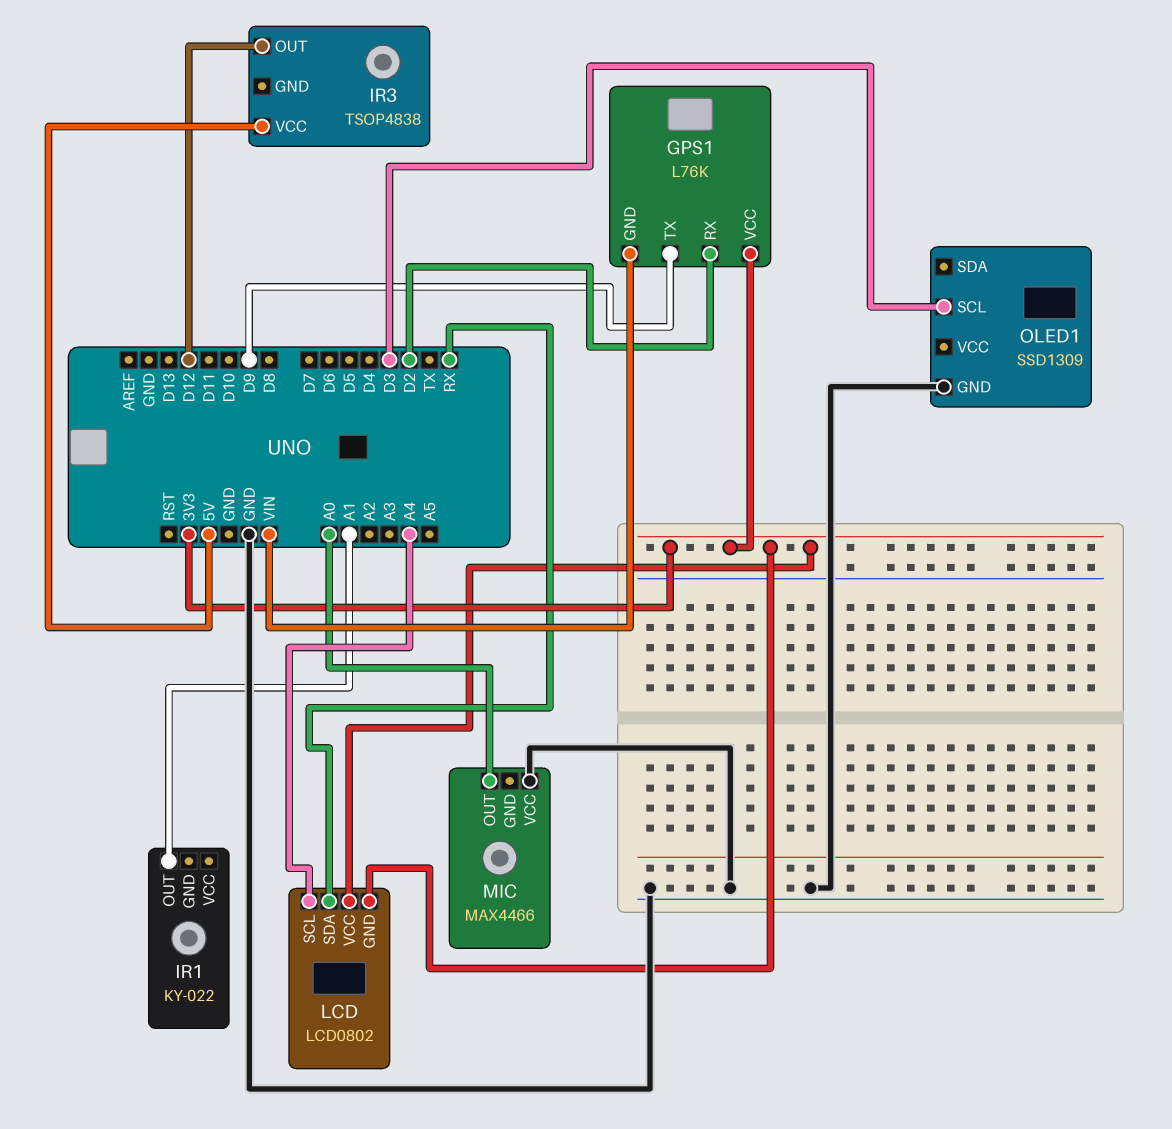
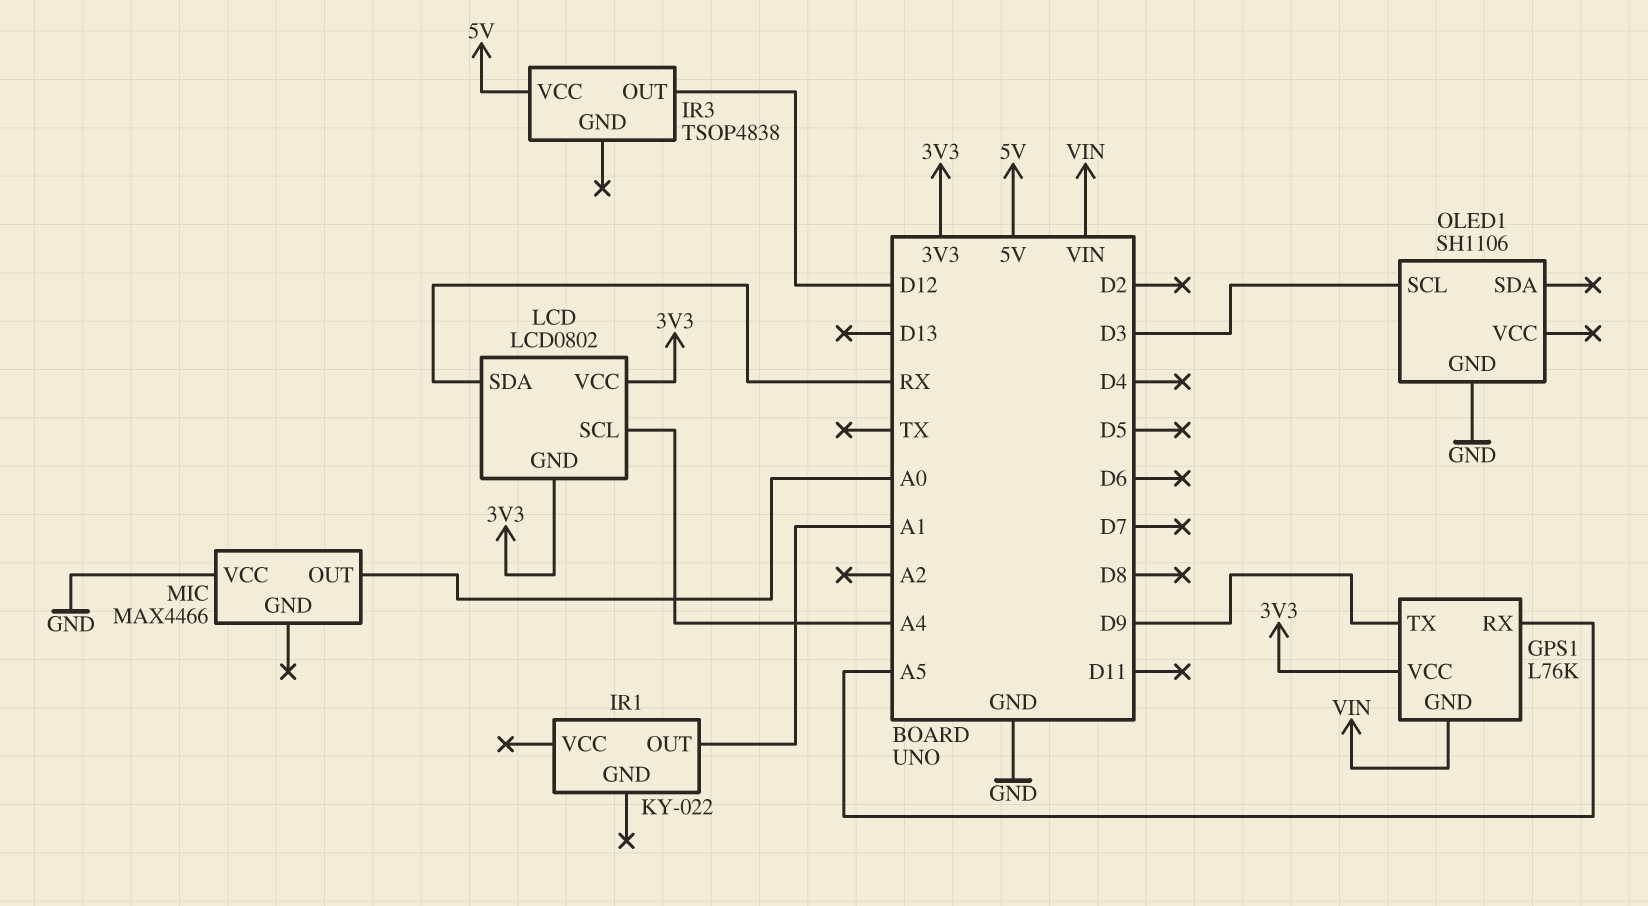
GPS1 pin RX: D2 -> A5
OLED1: SSD1309 -> SH1106

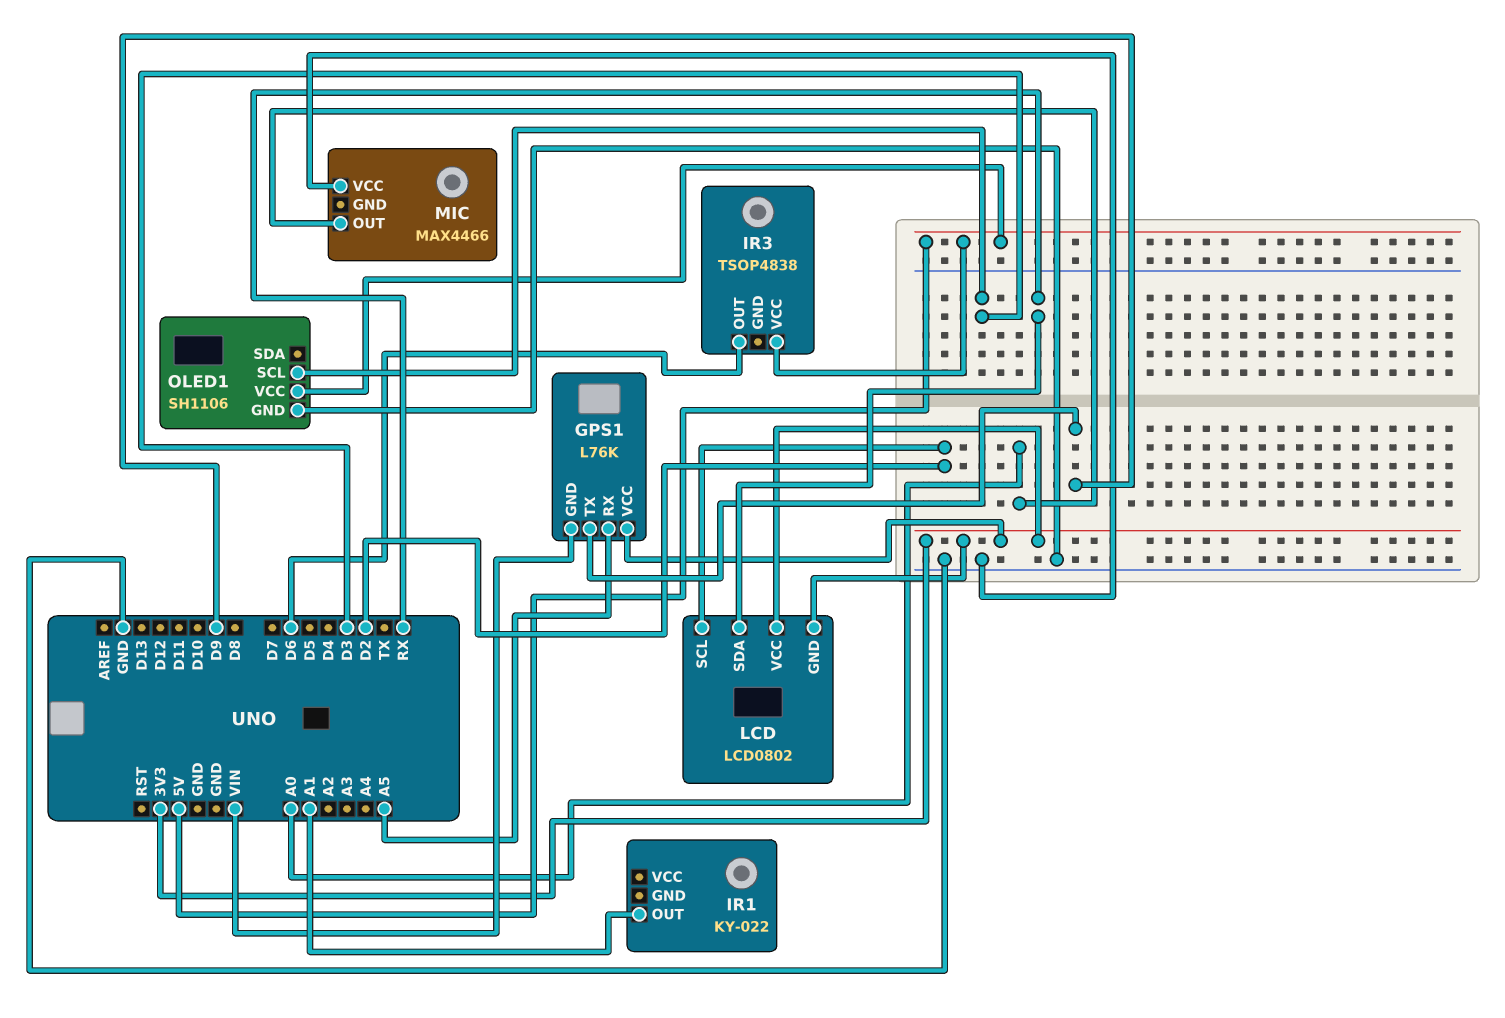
IR3 pin OUT: D12 -> D6
LCD pin SCL: A4 -> D2
OLED1 pin VCC: none -> 5V

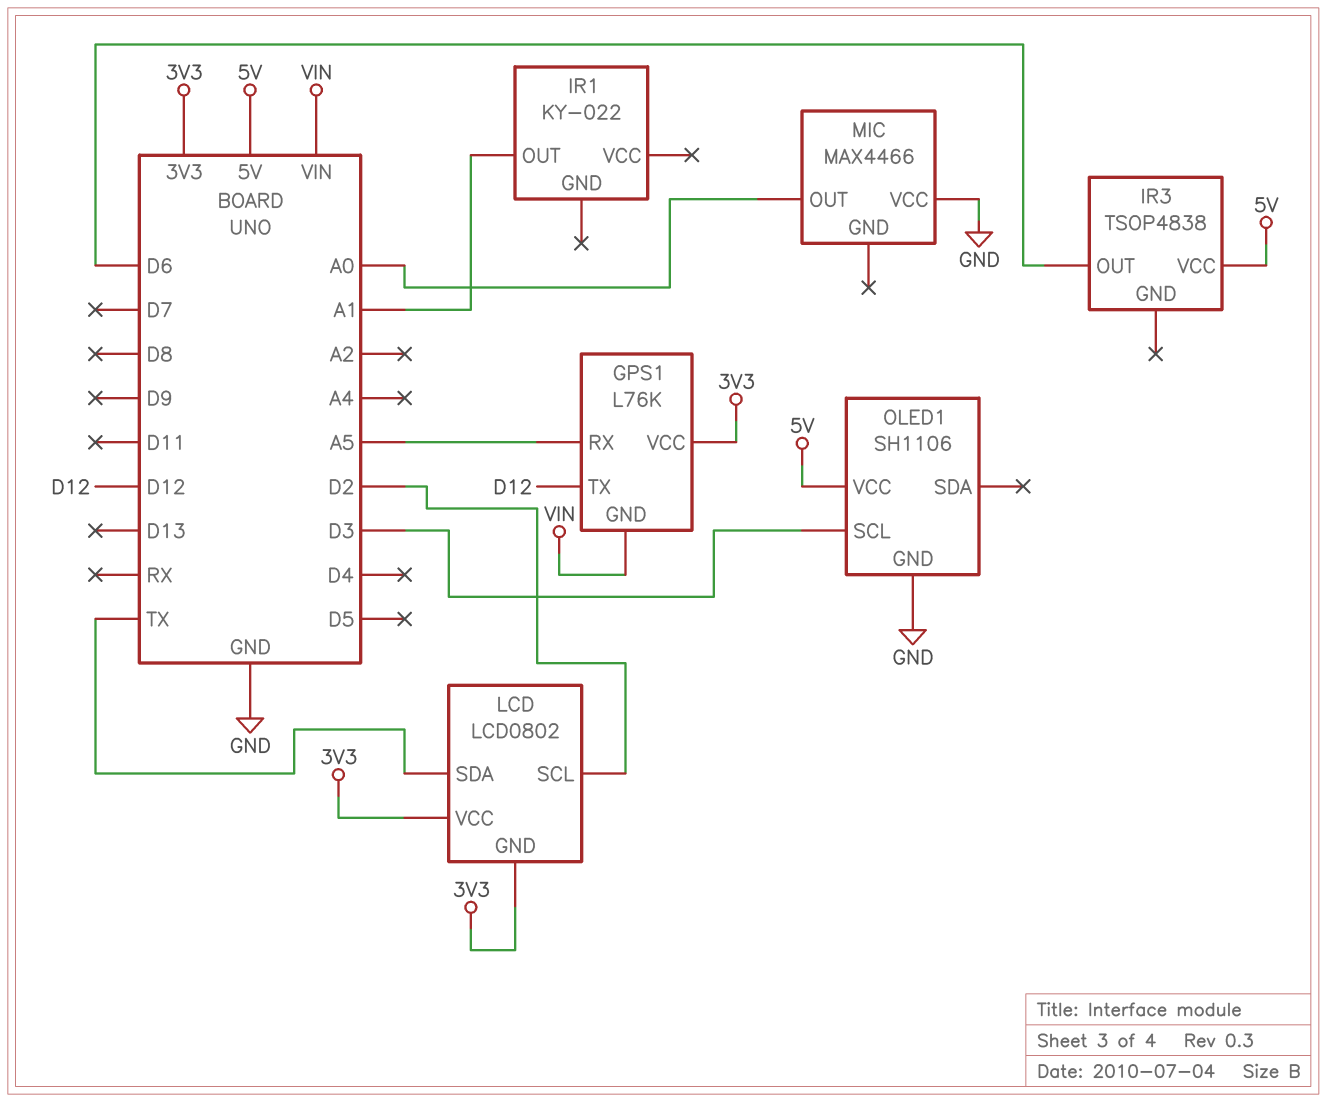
GPS1 pin TX: D9 -> D12
LCD pin SDA: RX -> TX

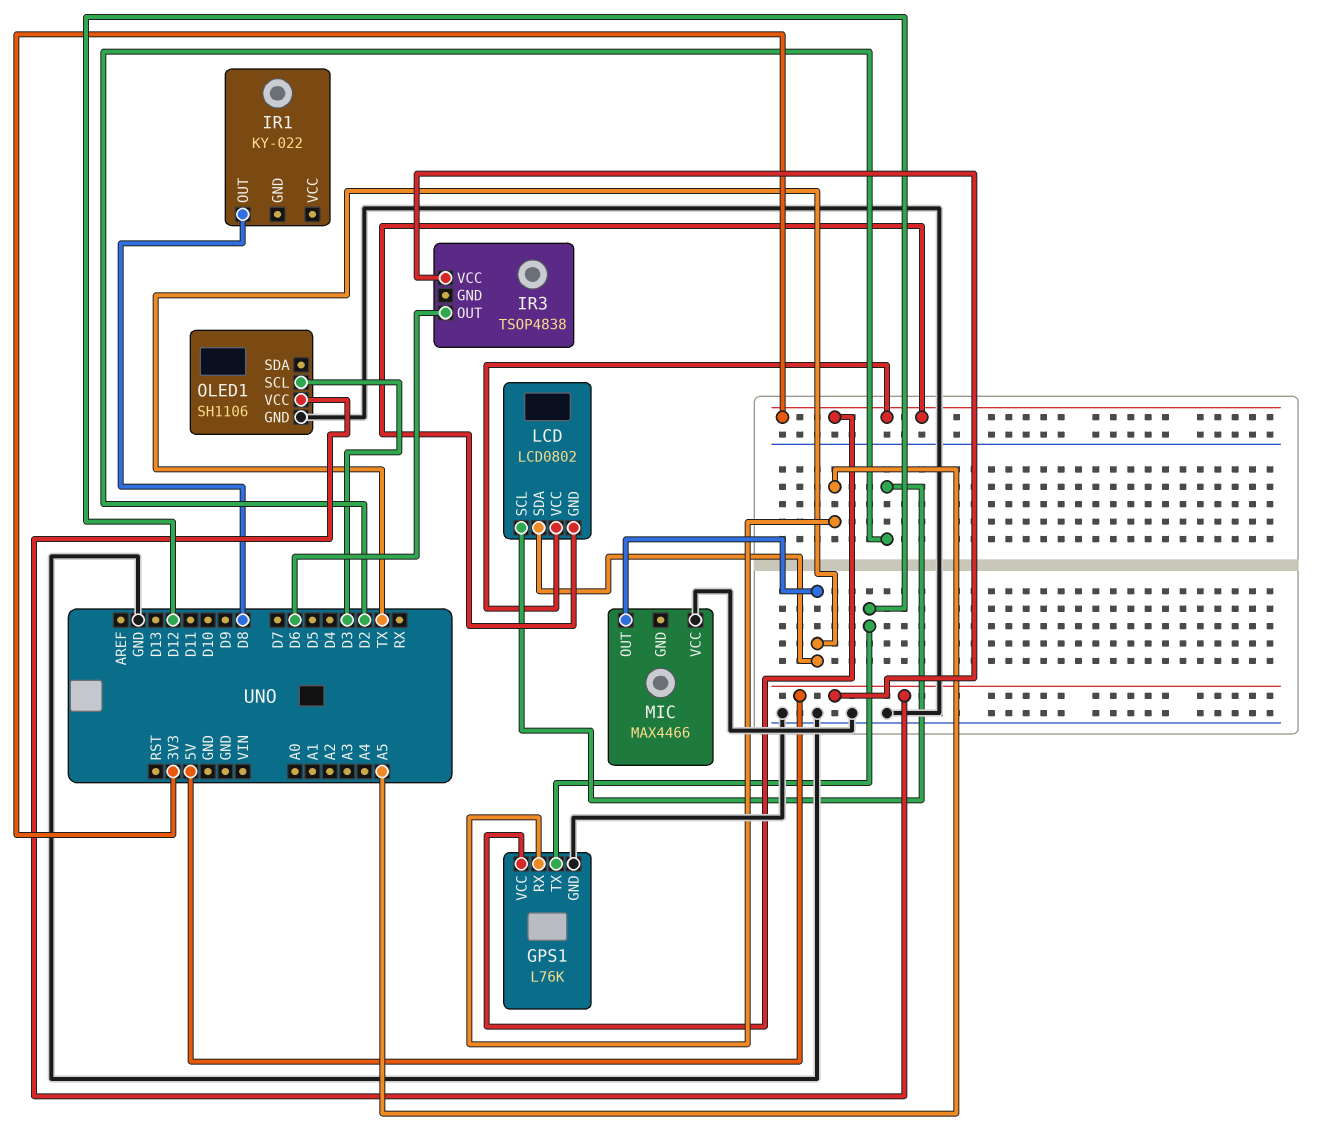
GPS1 pin GND: VIN -> GND
IR1 pin OUT: A1 -> D8
MIC pin OUT: A0 -> TX

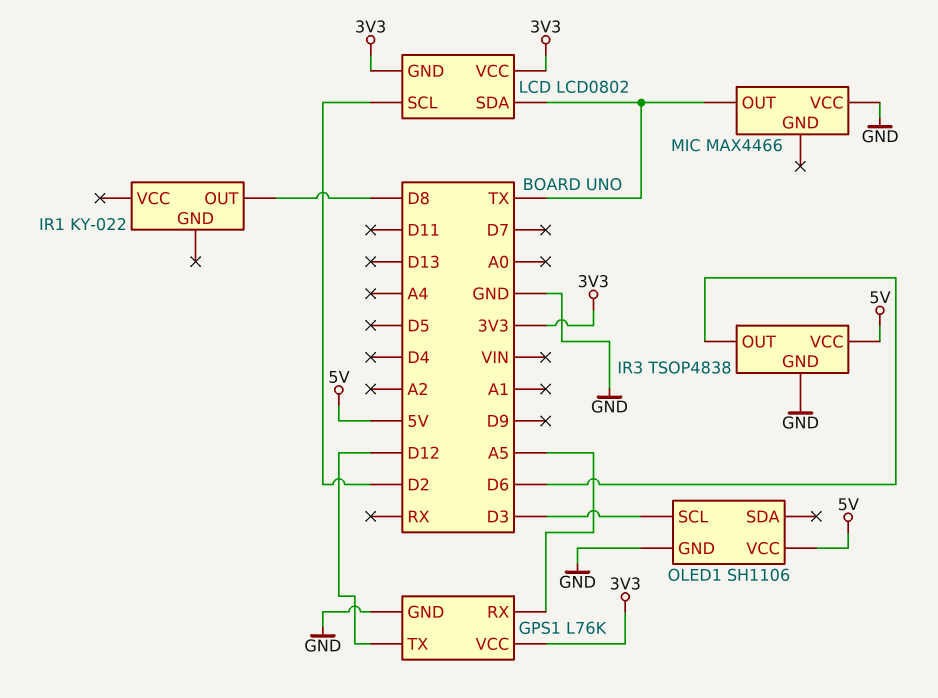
IR3 pin GND: none -> GND

